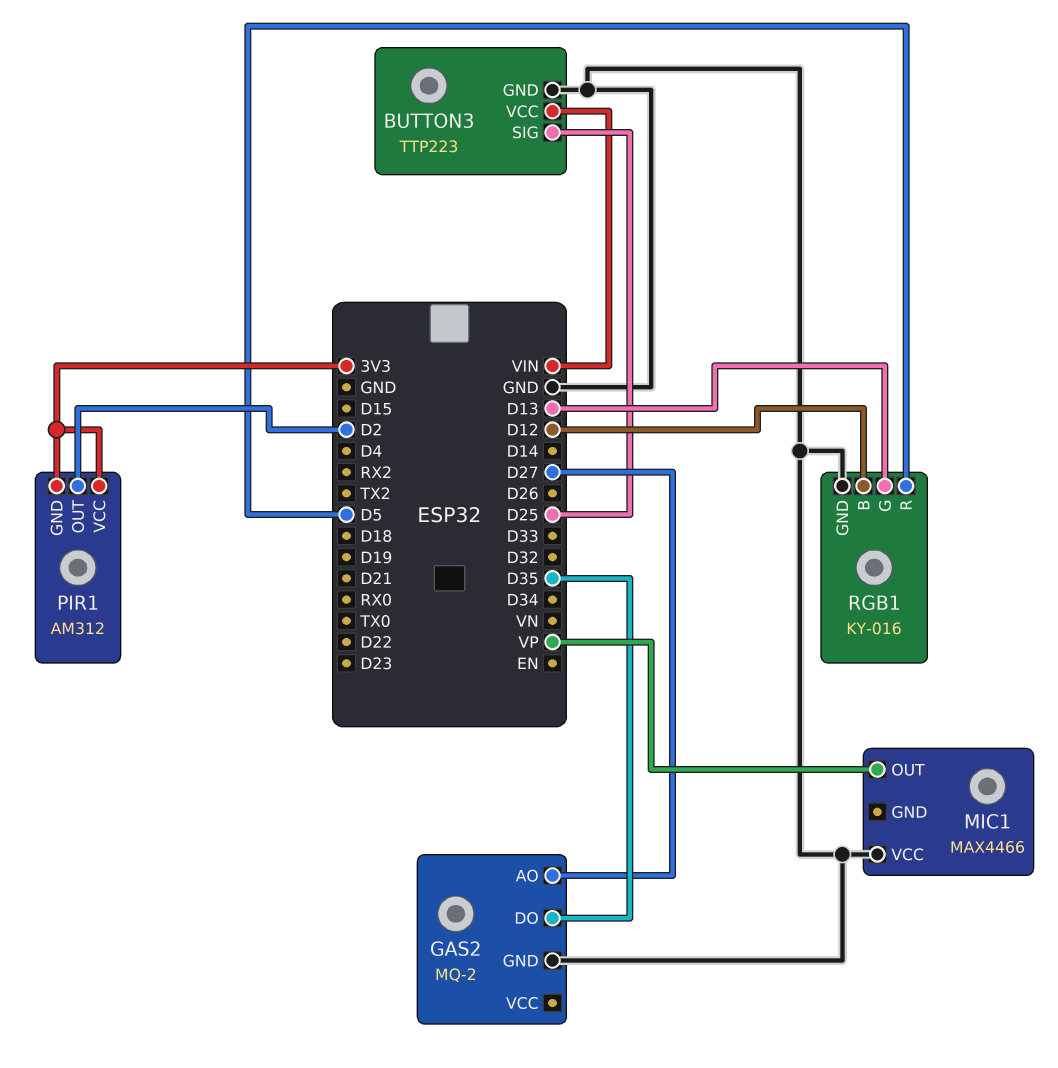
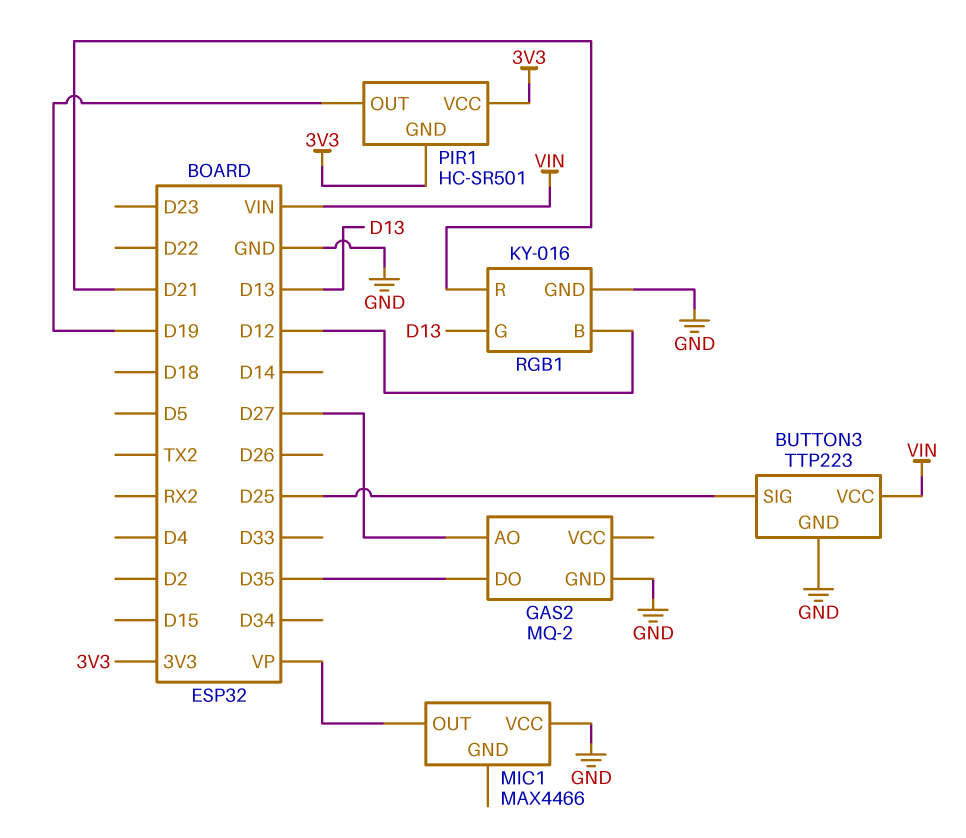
PIR1: AM312 -> HC-SR501
PIR1 pin OUT: D2 -> D19
RGB1 pin R: D5 -> D21

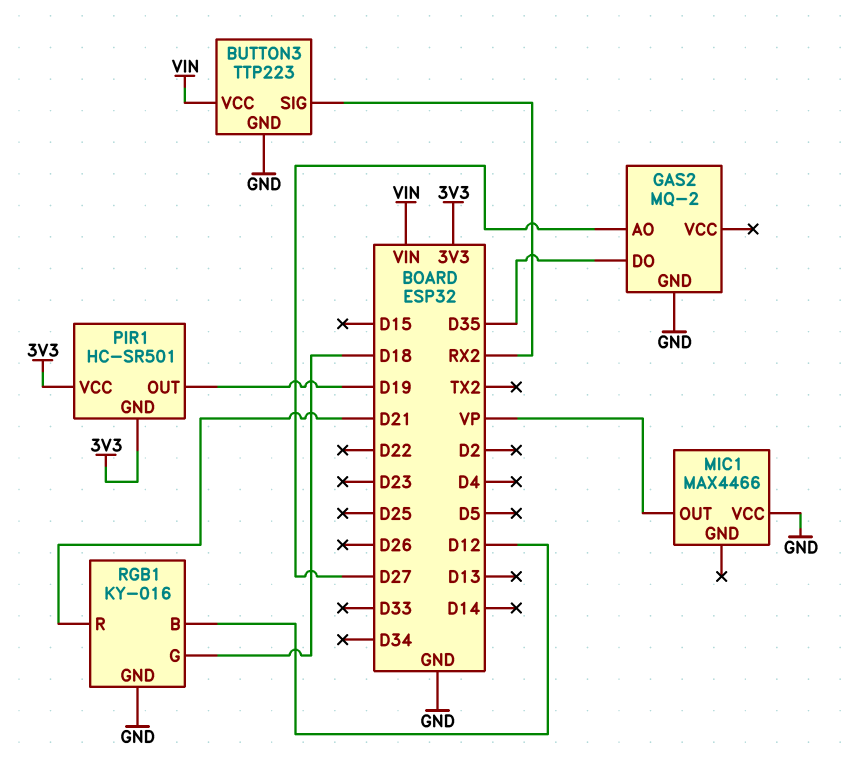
BUTTON3 pin SIG: D25 -> RX2
RGB1 pin G: D13 -> D18

